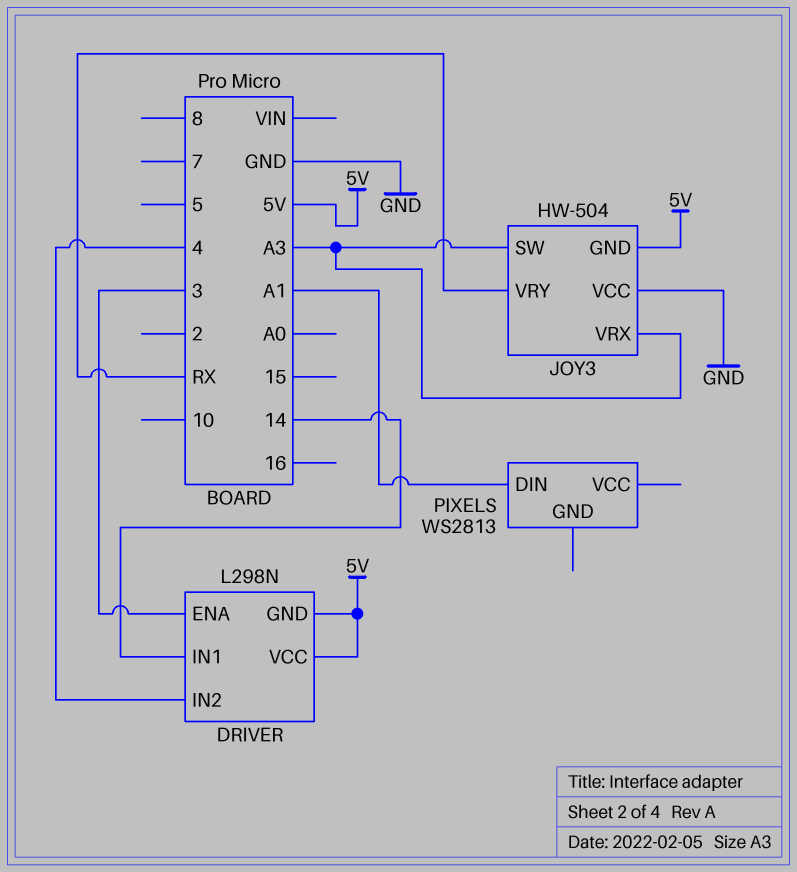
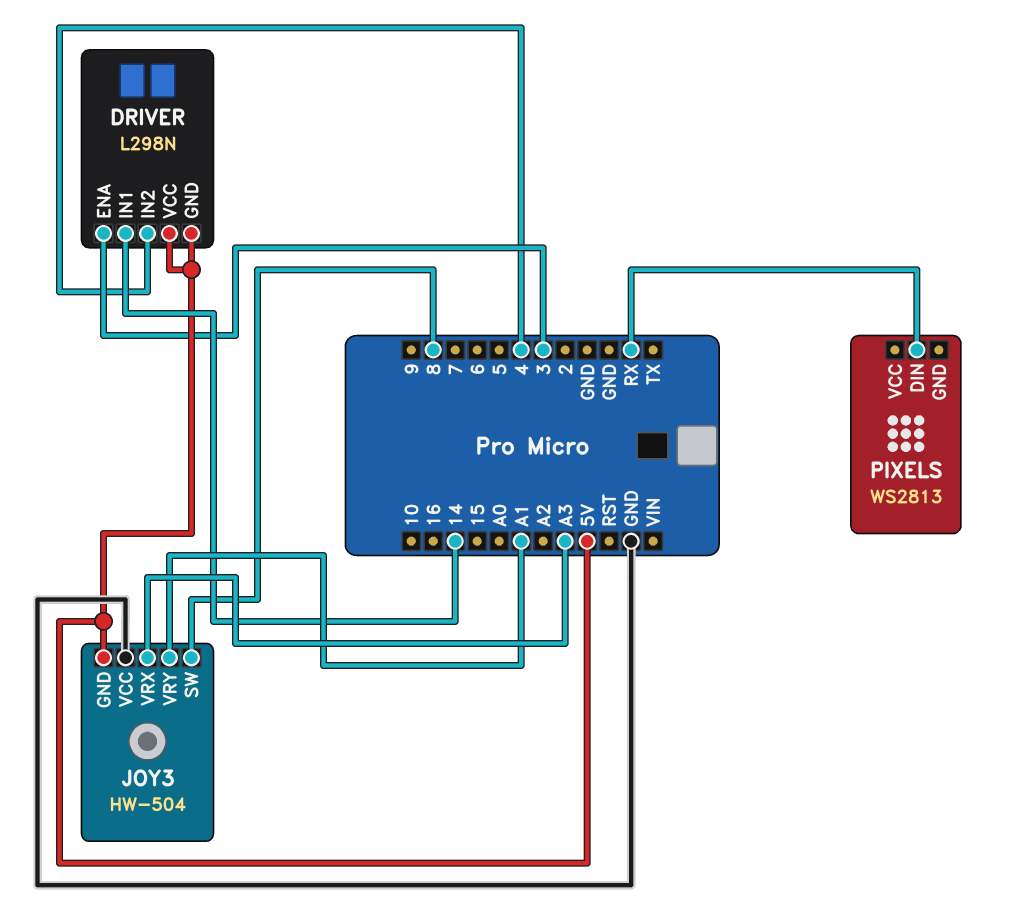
JOY3 pin SW: A3 -> 8
JOY3 pin VRY: RX -> A1
PIXELS pin DIN: A1 -> RX

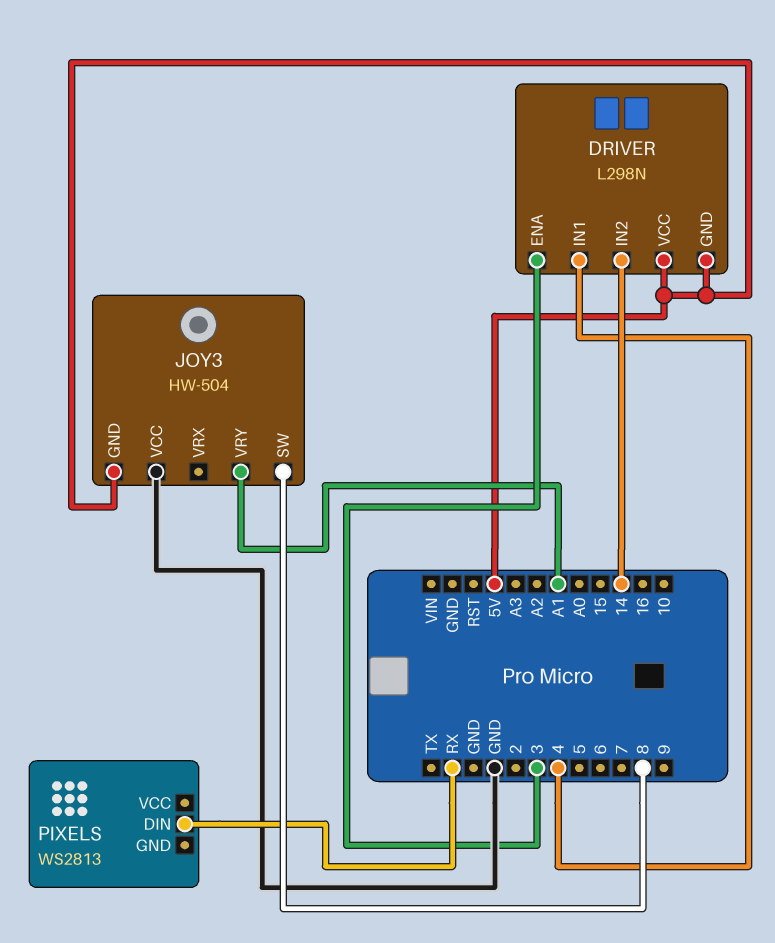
DRIVER pin IN1: 14 -> 4
DRIVER pin IN2: 4 -> 14
JOY3 pin VRX: A3 -> none

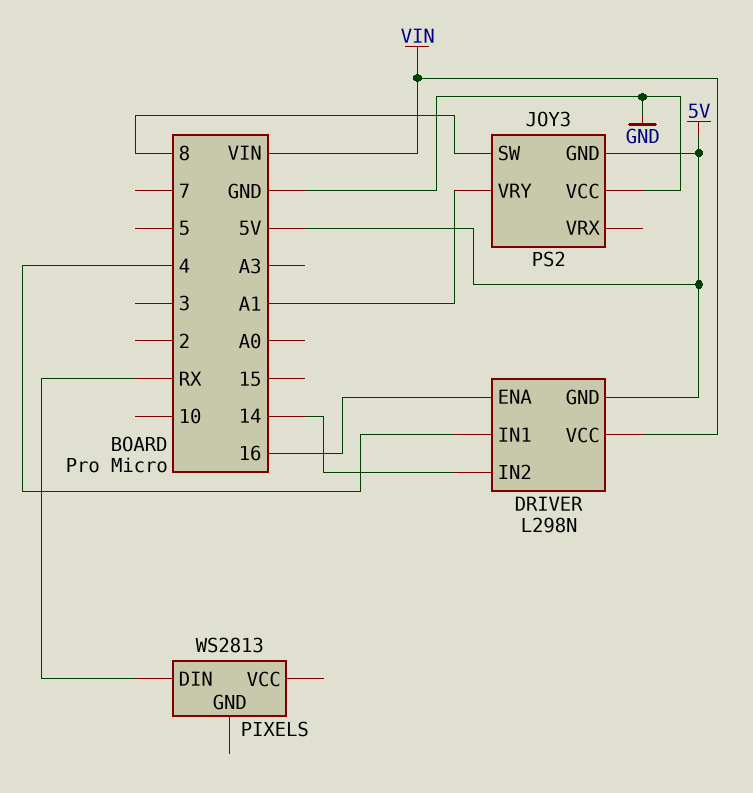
DRIVER pin ENA: 3 -> 16
DRIVER pin VCC: 5V -> VIN
JOY3: HW-504 -> PS2

